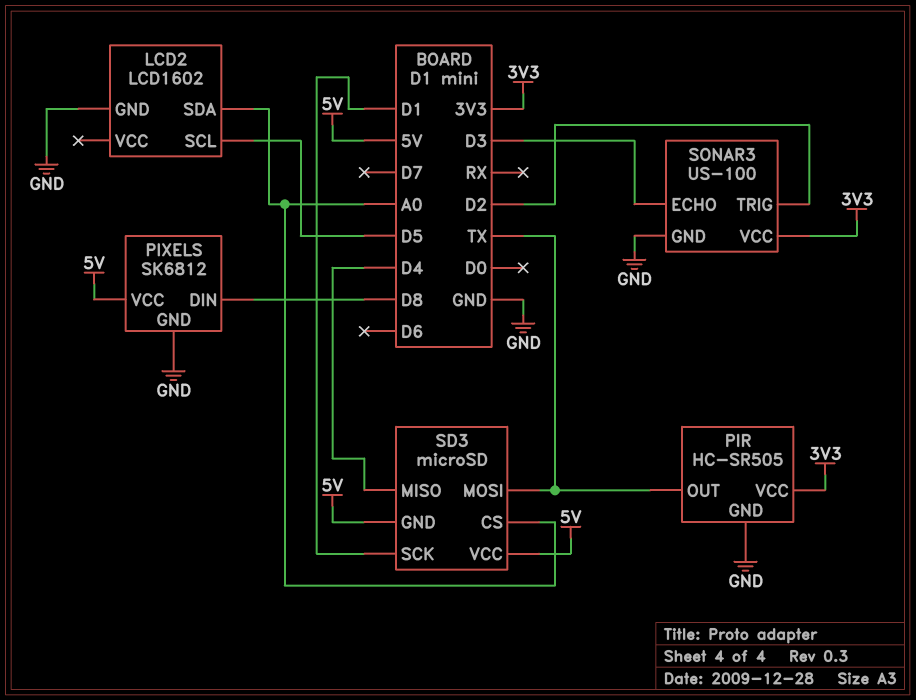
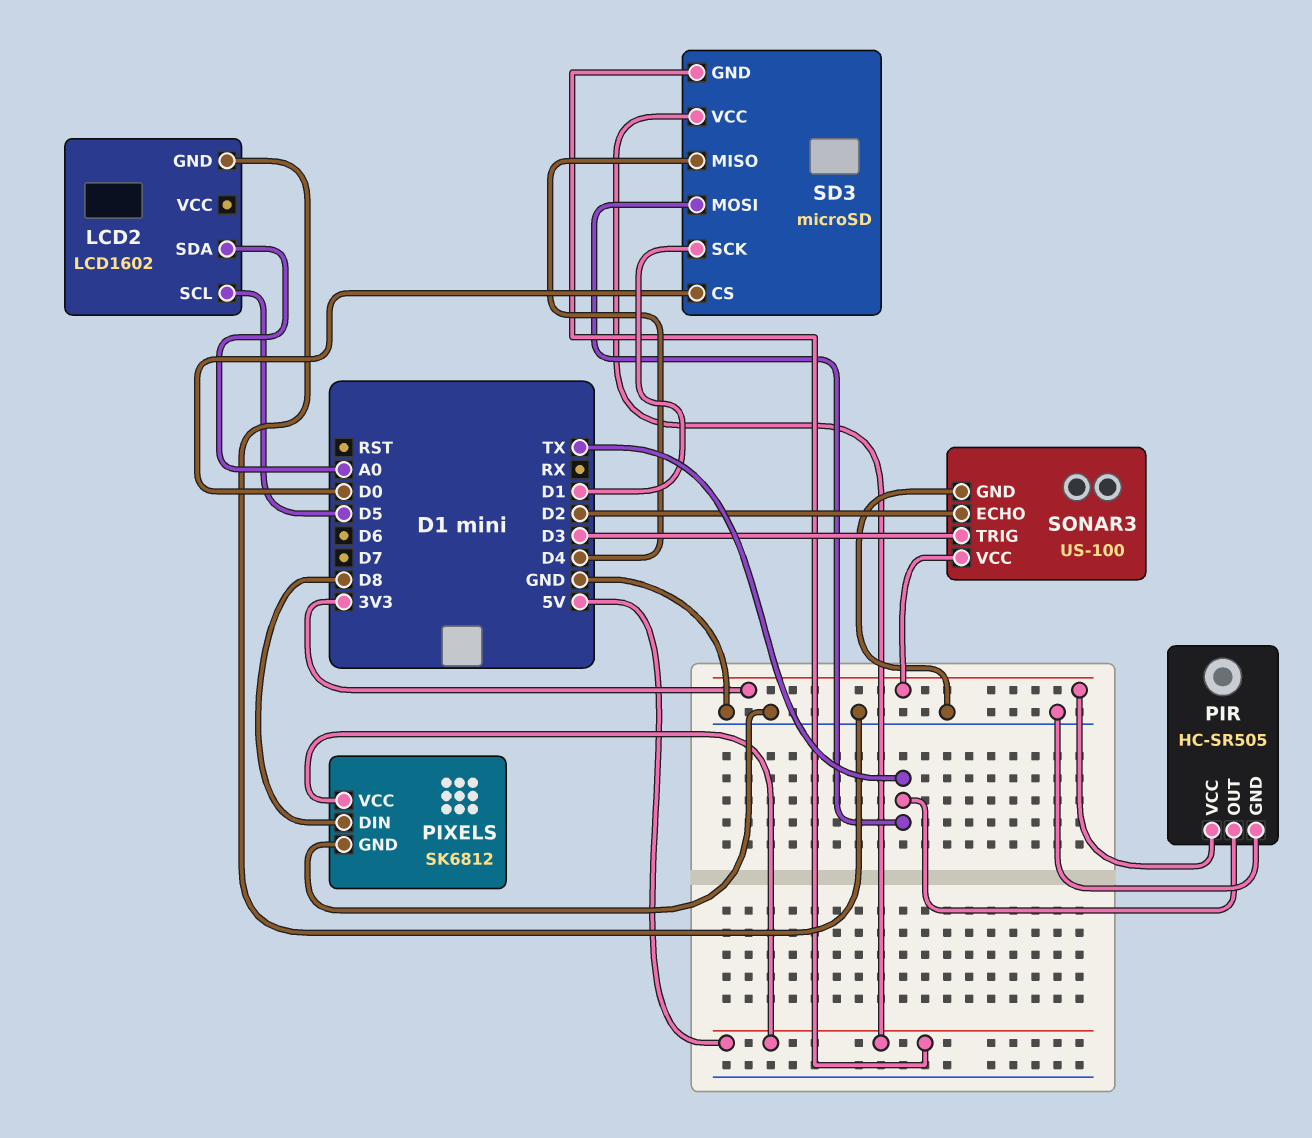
SD3 pin CS: A0 -> D0
SONAR3 pin ECHO: D3 -> D2
SONAR3 pin TRIG: D2 -> D3

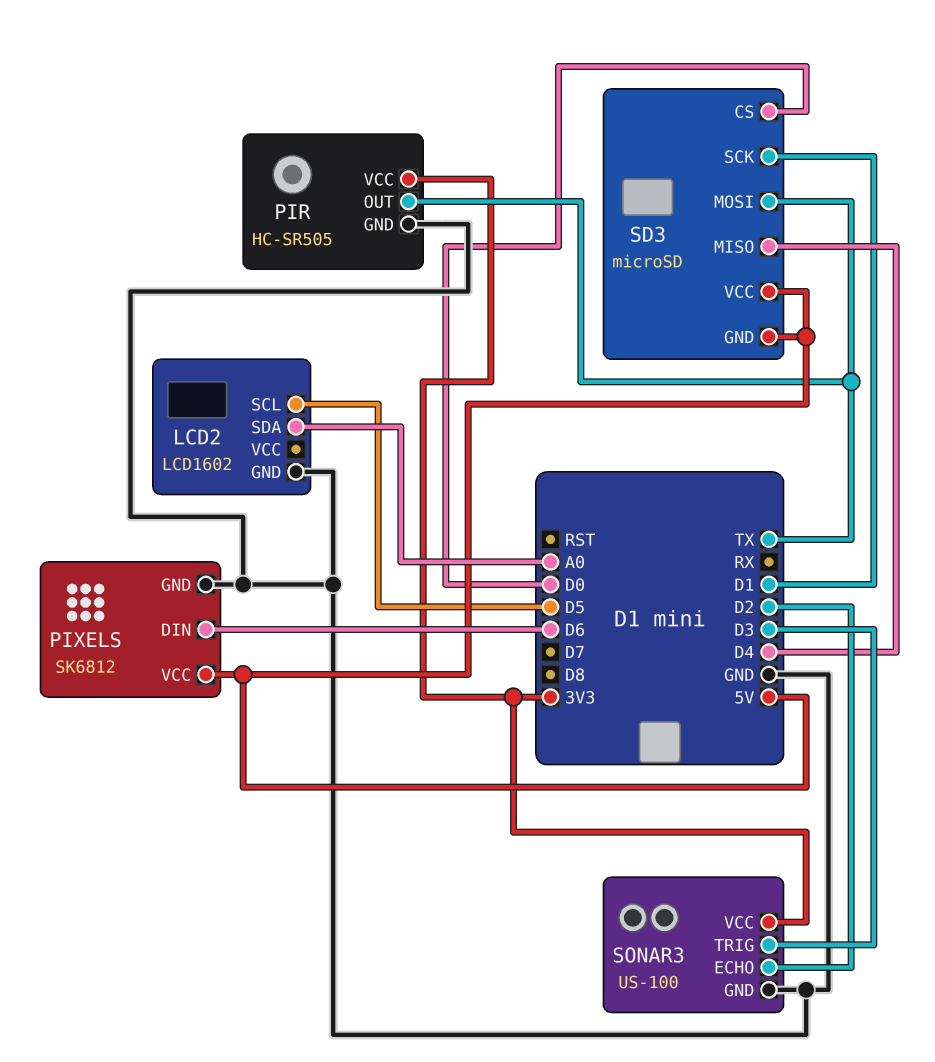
PIXELS pin DIN: D8 -> D6

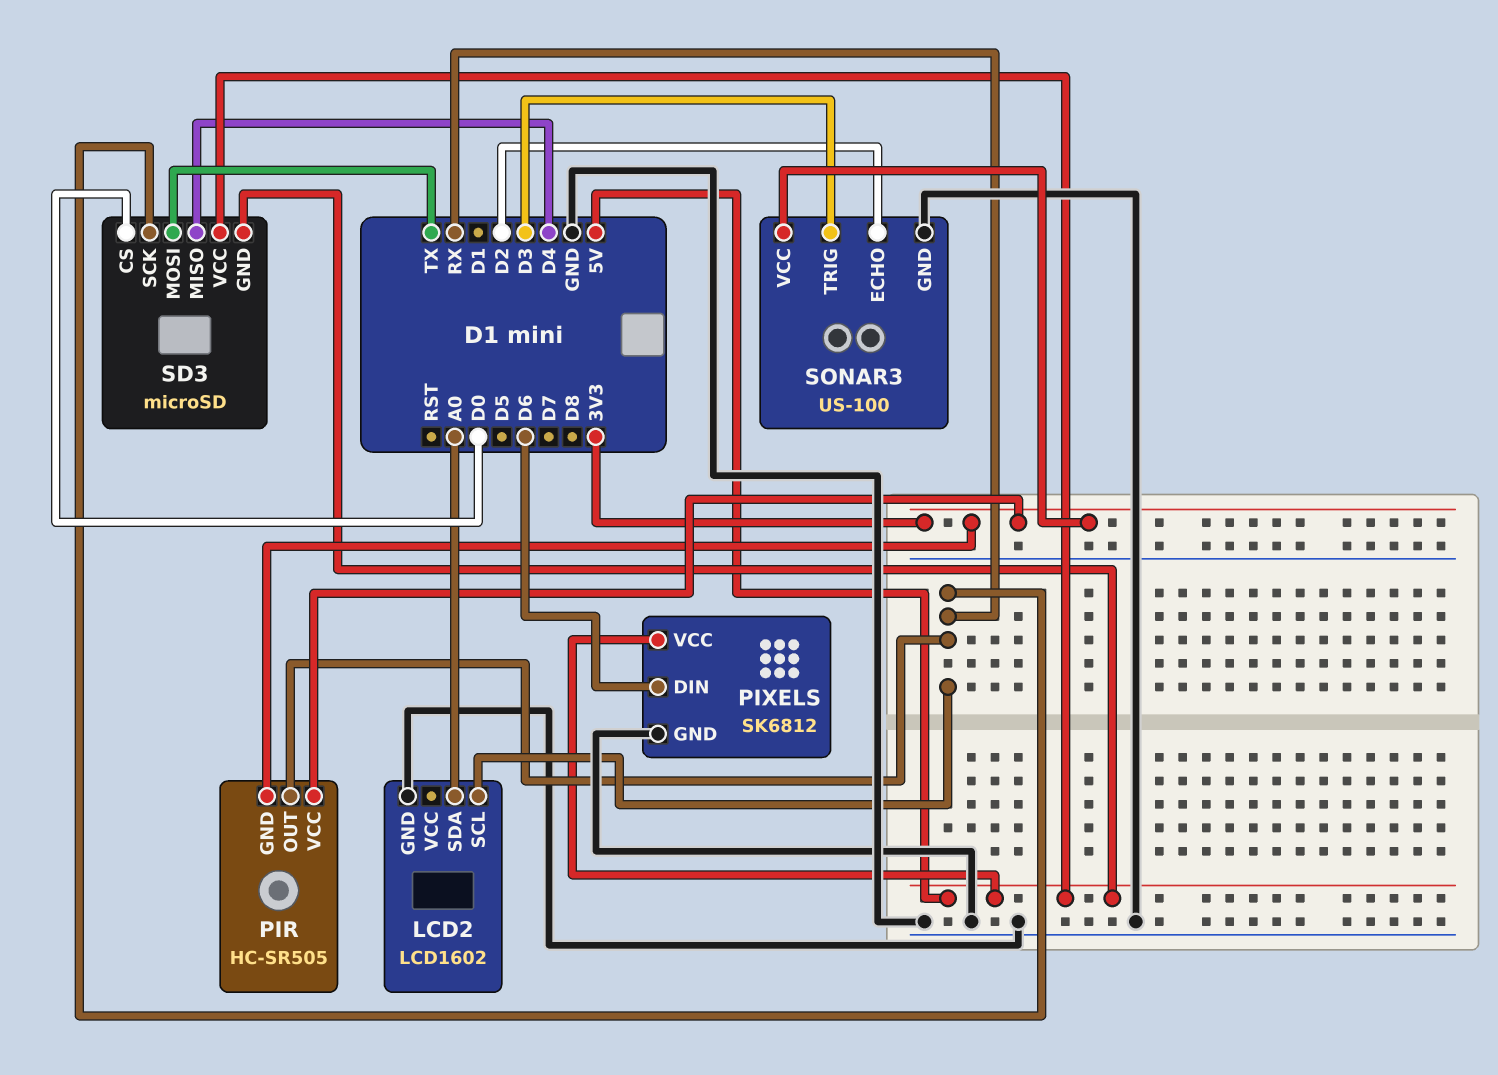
LCD2 pin SCL: D5 -> RX
PIR pin GND: GND -> 3V3
PIR pin OUT: TX -> RX
SD3 pin SCK: D1 -> RX

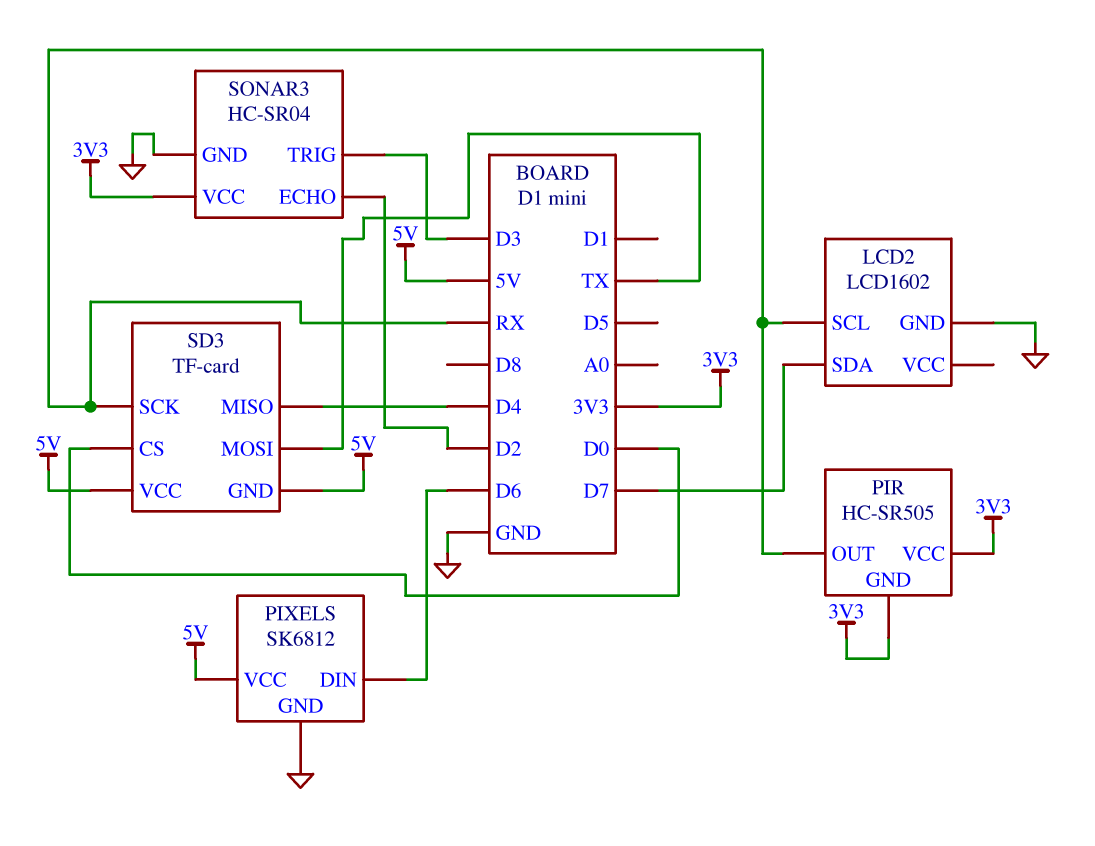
LCD2 pin SDA: A0 -> D7
SD3: microSD -> TF-card
SONAR3: US-100 -> HC-SR04

